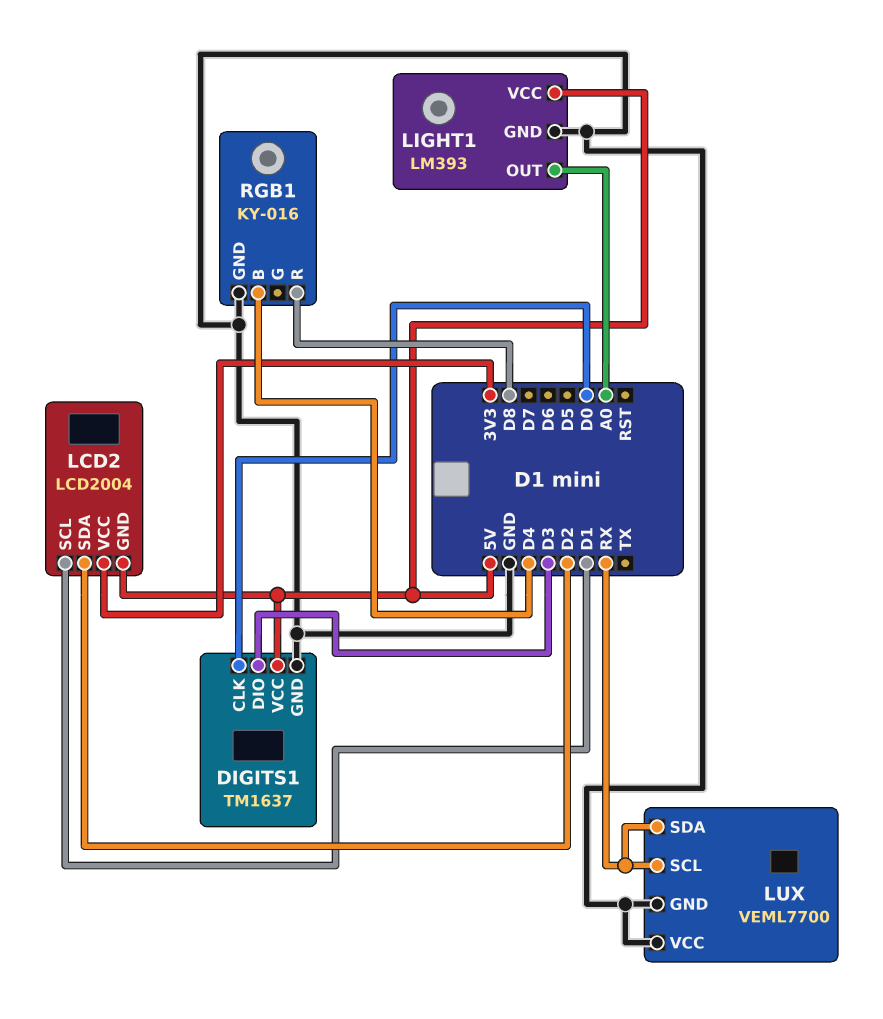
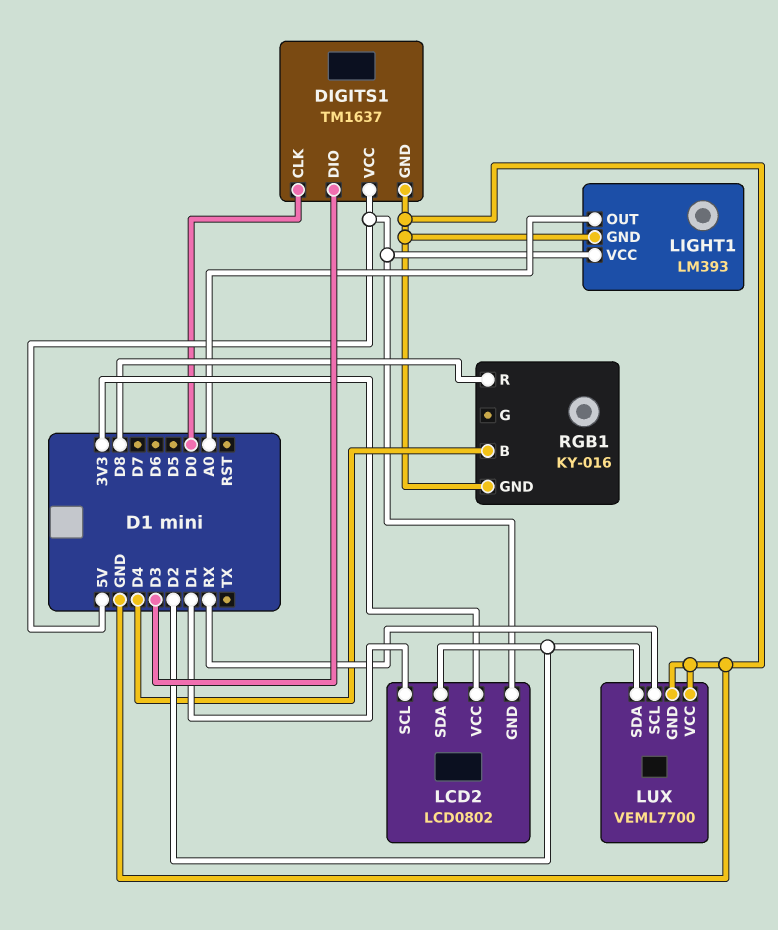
LCD2: LCD2004 -> LCD0802
LUX pin SDA: RX -> D2

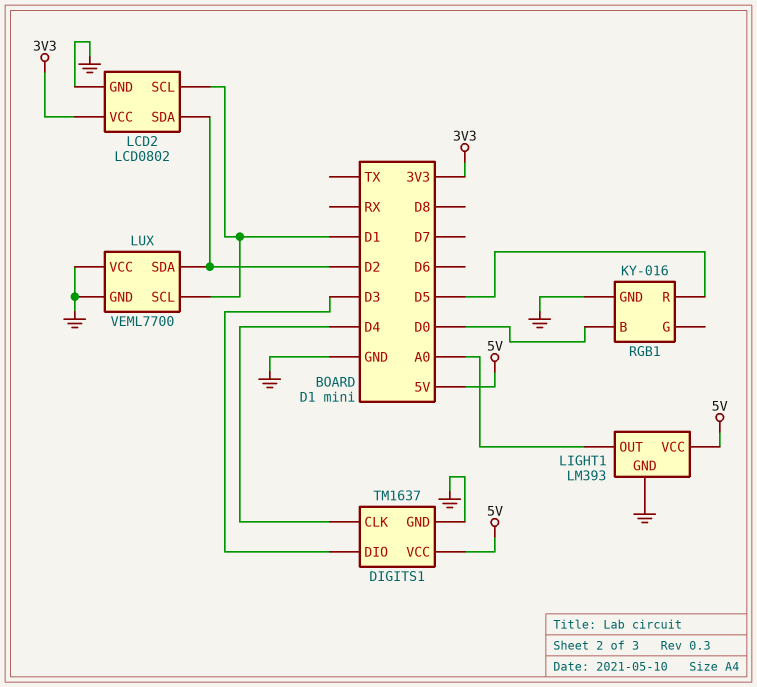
DIGITS1 pin CLK: D0 -> D4
LCD2 pin GND: 5V -> GND
LUX pin SCL: RX -> D1
RGB1 pin B: D4 -> D0
RGB1 pin R: D8 -> D5

